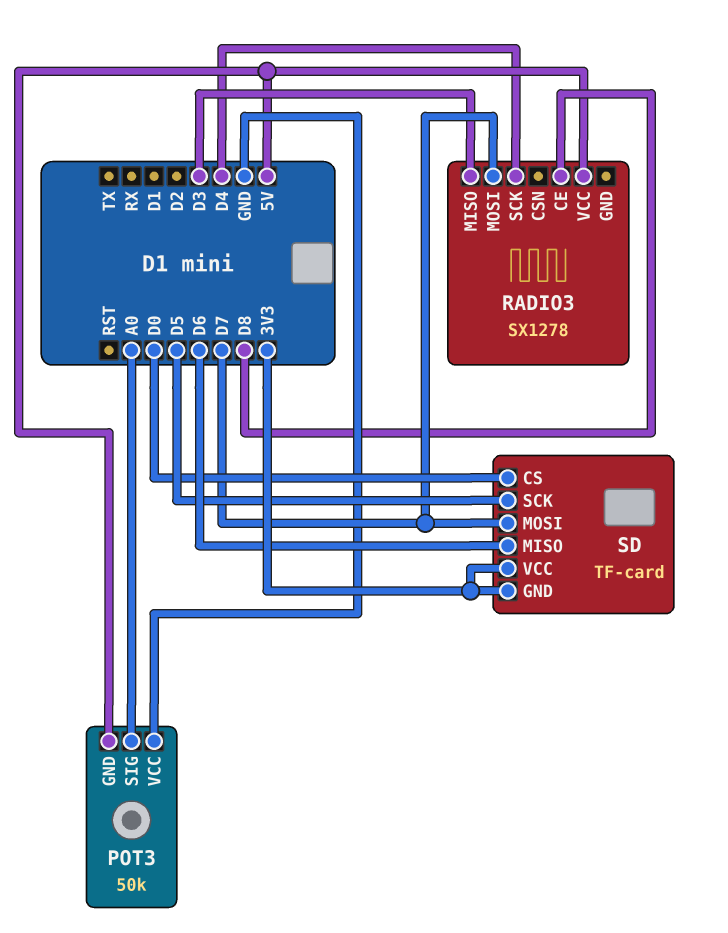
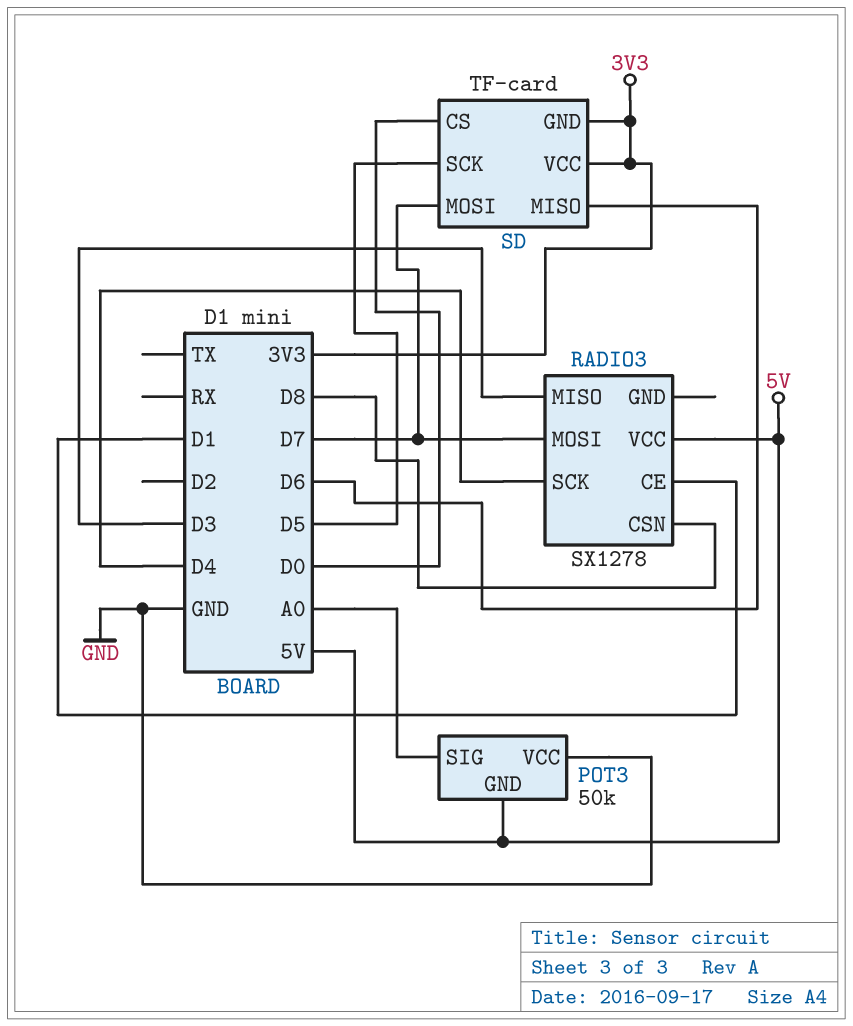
RADIO3 pin CE: D8 -> D1
RADIO3 pin CSN: none -> D8

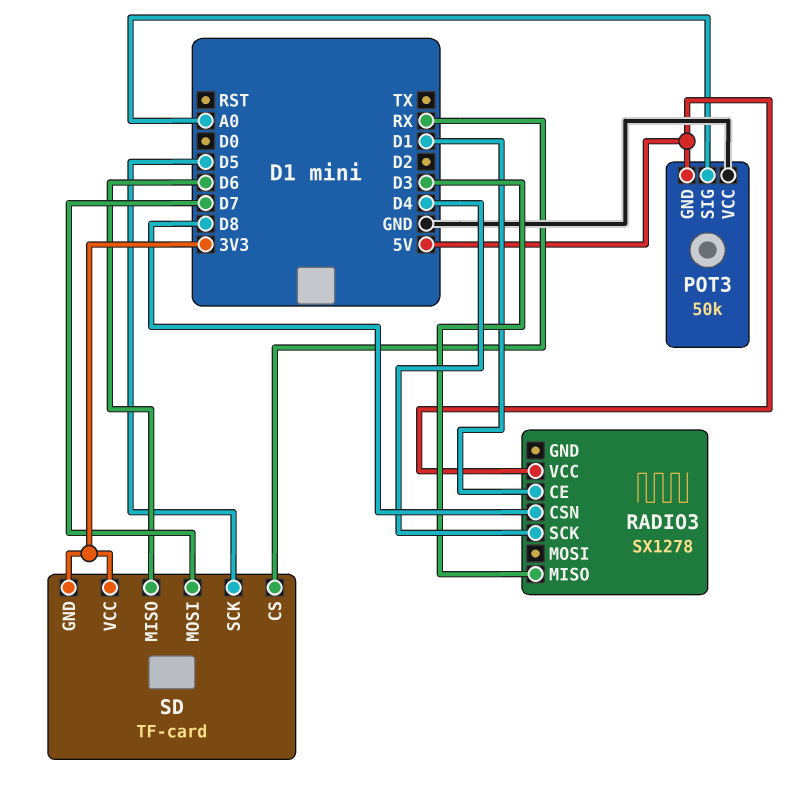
RADIO3 pin MOSI: D7 -> none
SD pin CS: D0 -> RX

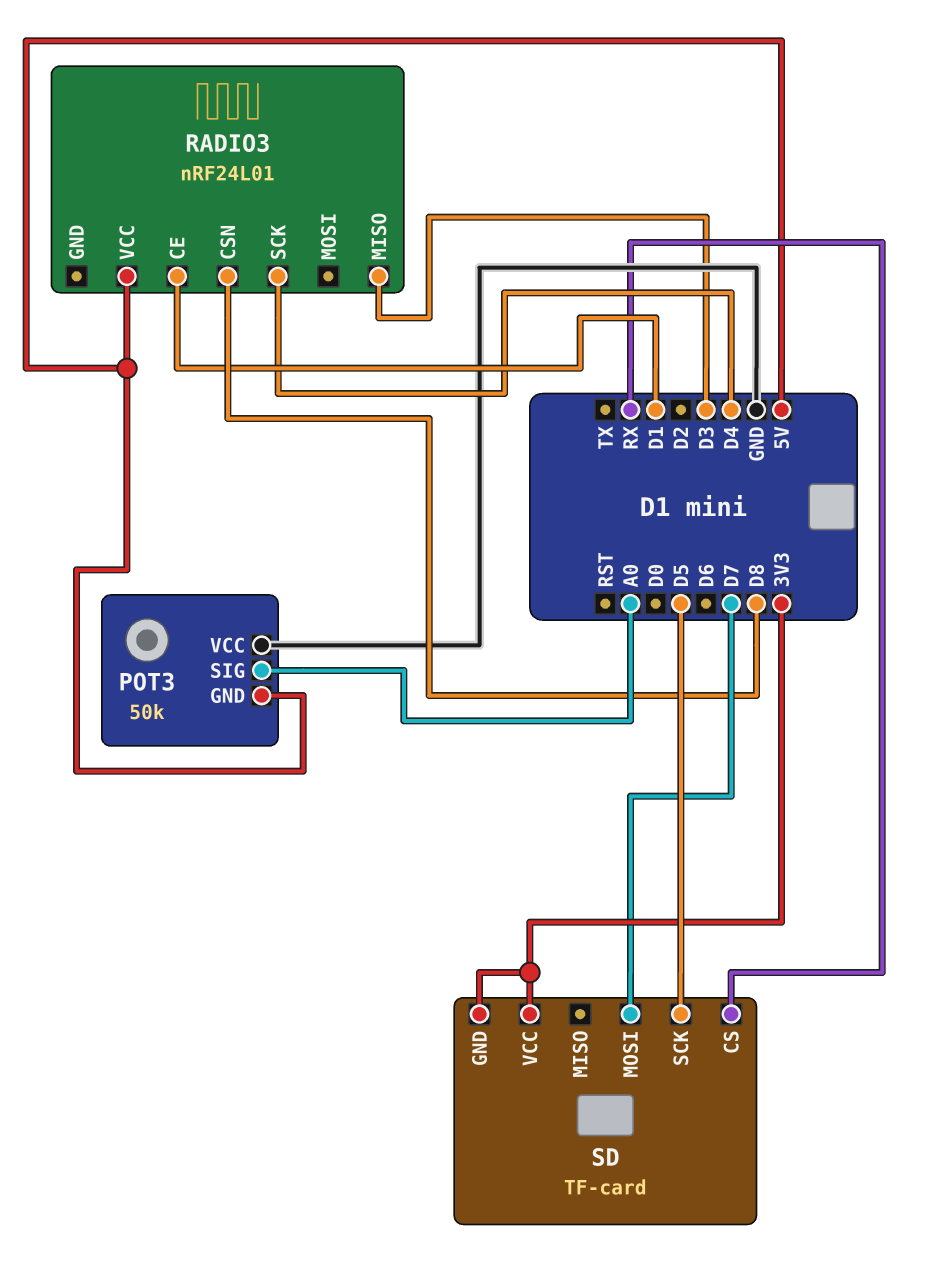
RADIO3: SX1278 -> nRF24L01
SD pin MISO: D6 -> none

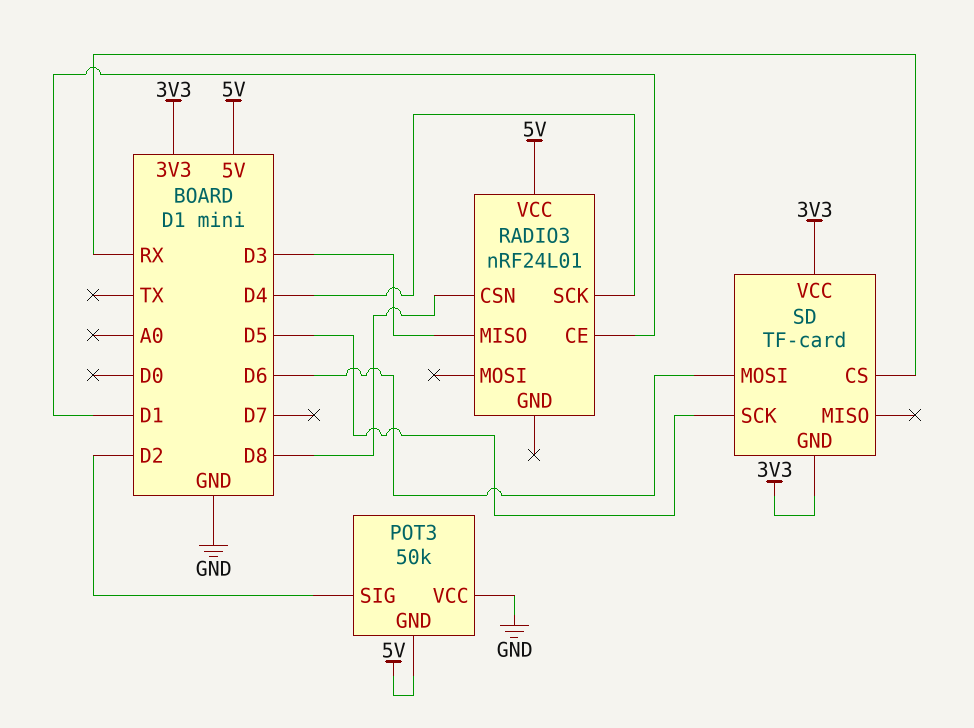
POT3 pin SIG: A0 -> D2
SD pin MOSI: D7 -> D6

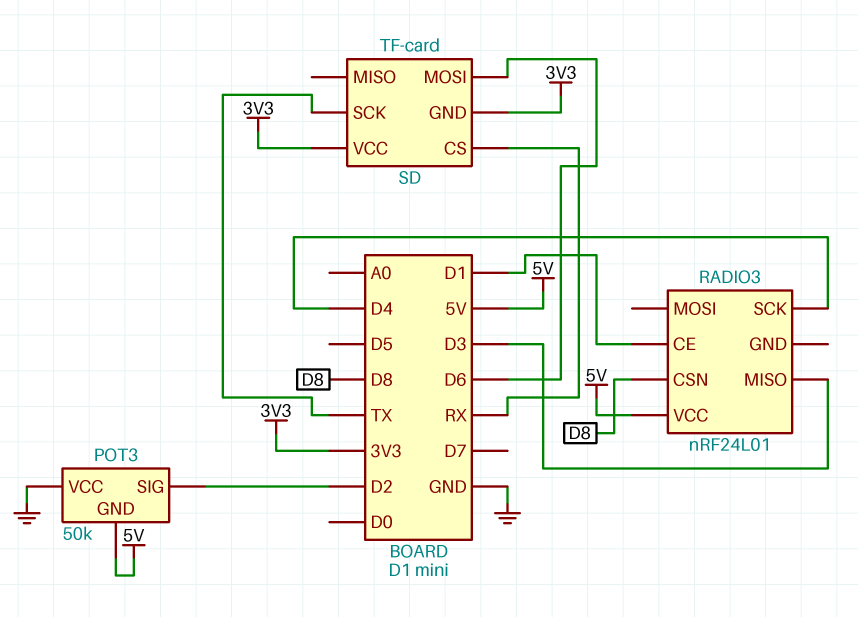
SD pin SCK: D5 -> TX

